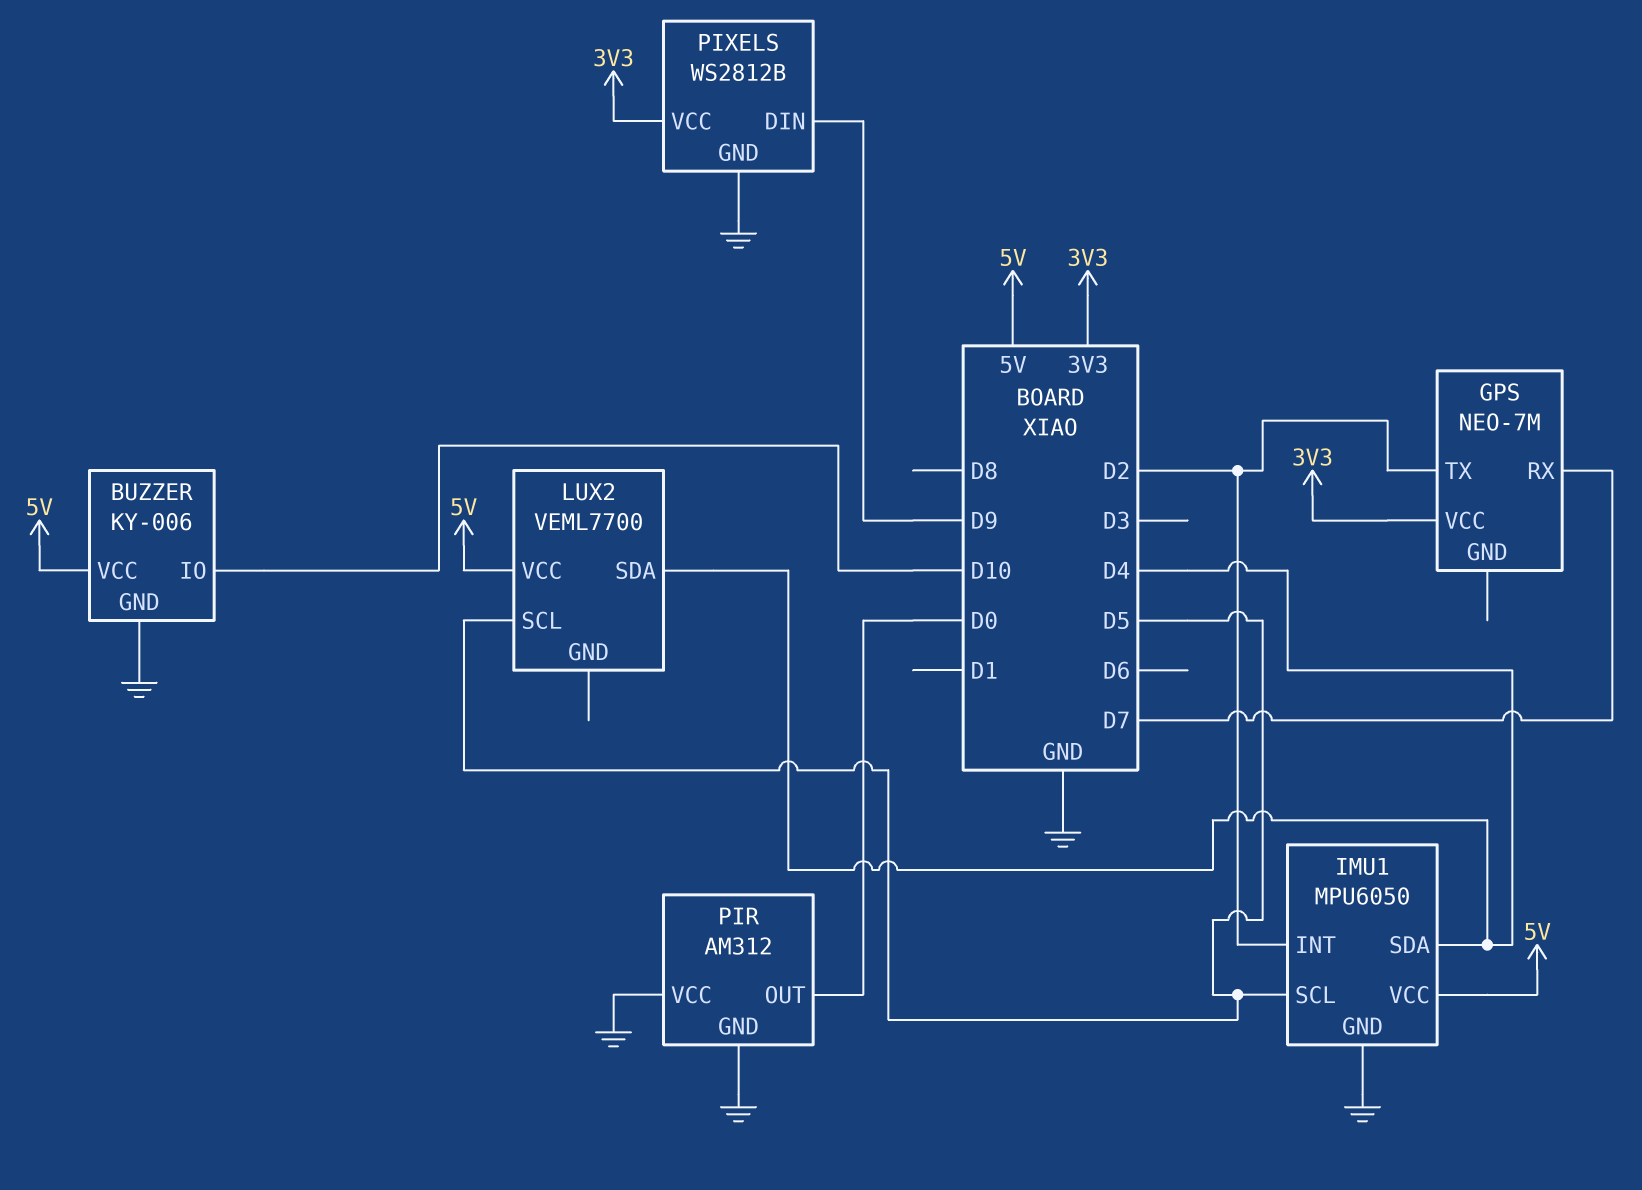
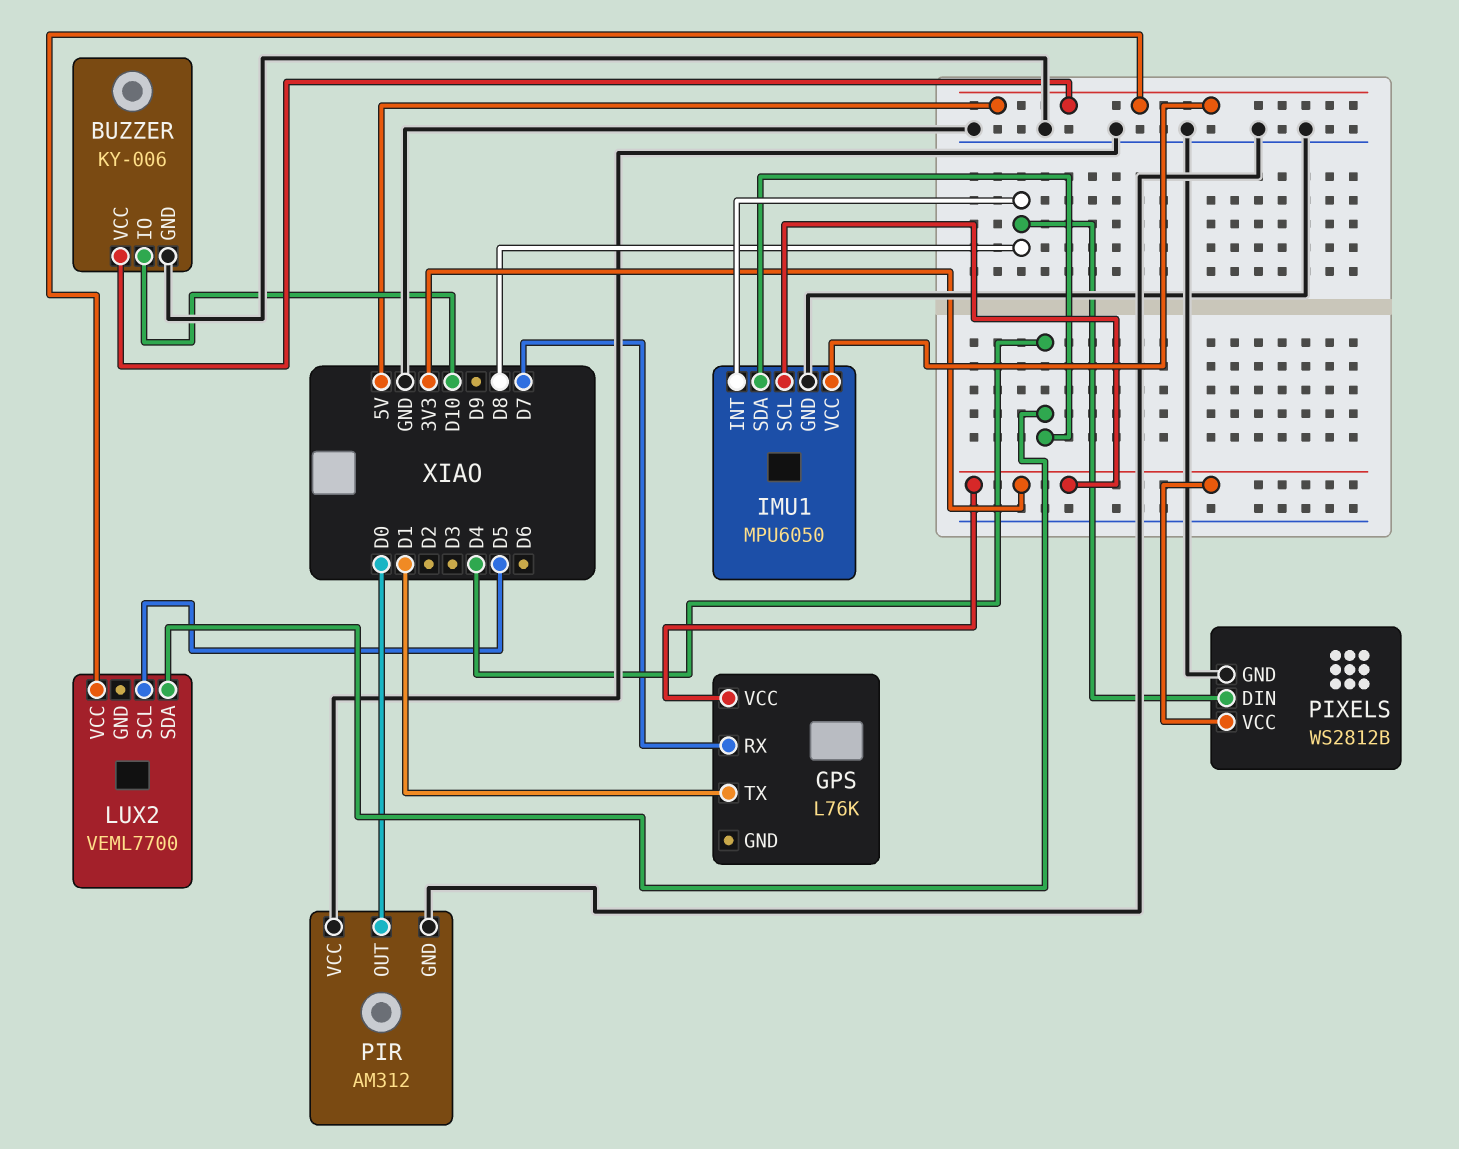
GPS: NEO-7M -> L76K
GPS pin TX: D2 -> D1
IMU1 pin INT: D2 -> D8
IMU1 pin SCL: D5 -> 3V3
PIXELS pin DIN: D9 -> D8

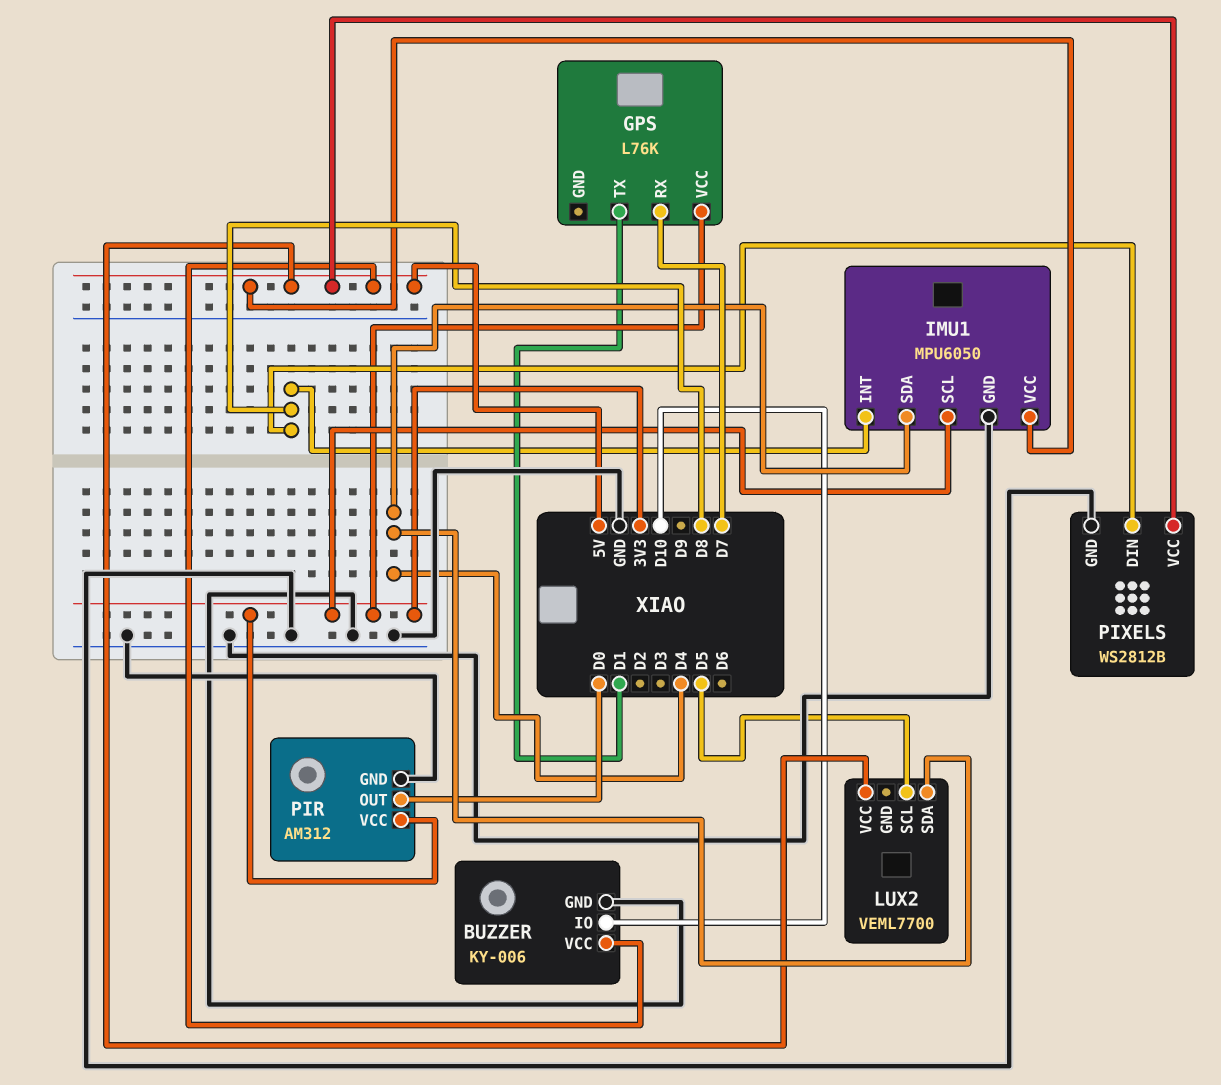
PIR pin VCC: GND -> 3V3
PIXELS pin VCC: 3V3 -> 5V

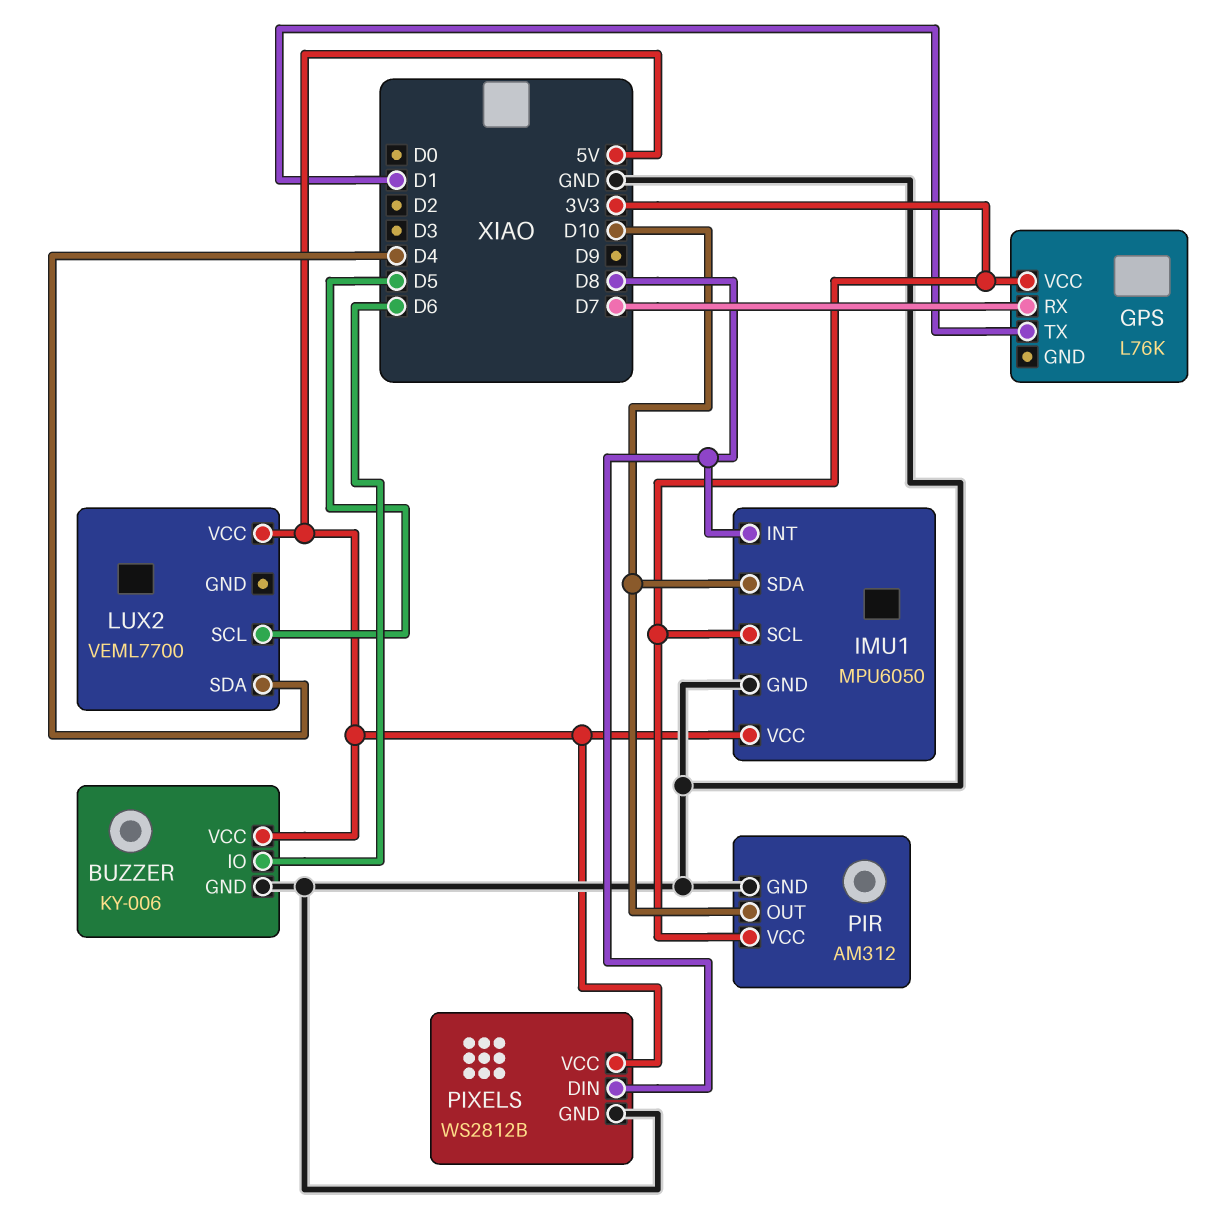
BUZZER pin IO: D10 -> D6
IMU1 pin SDA: D4 -> D10
PIR pin OUT: D0 -> D10

